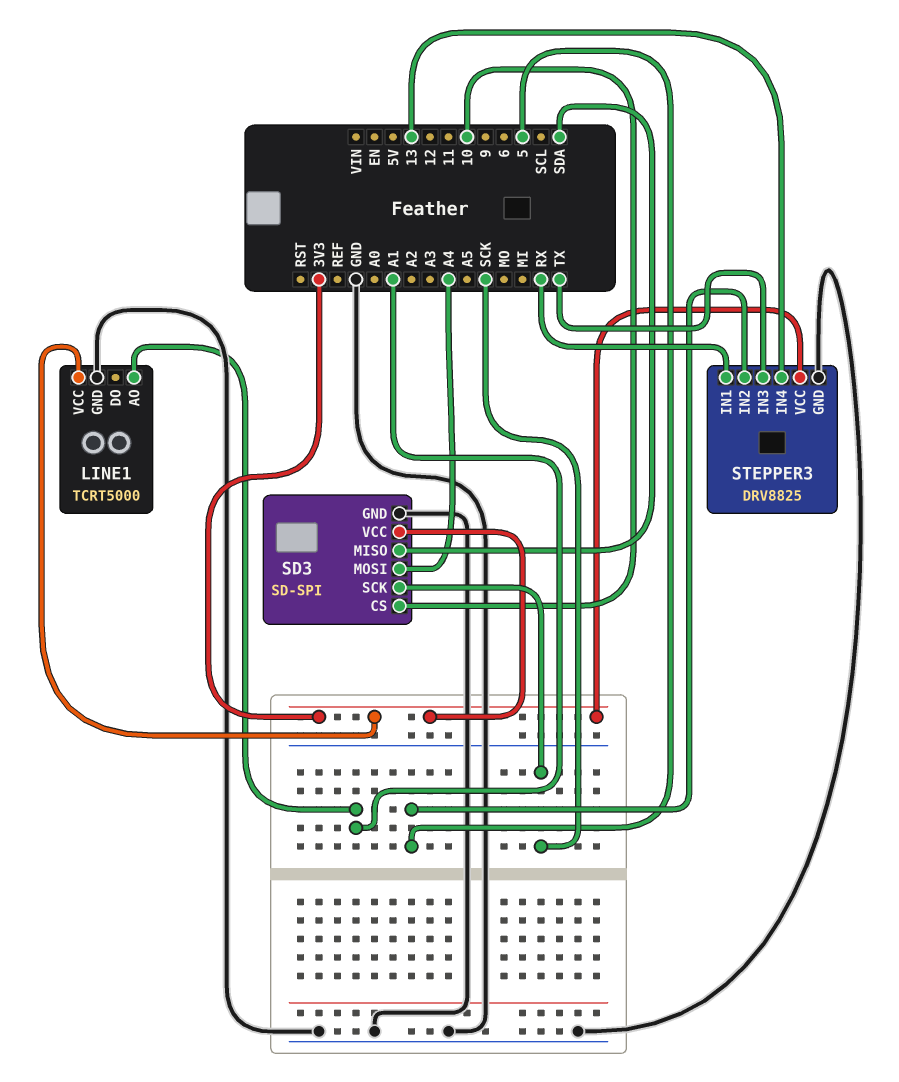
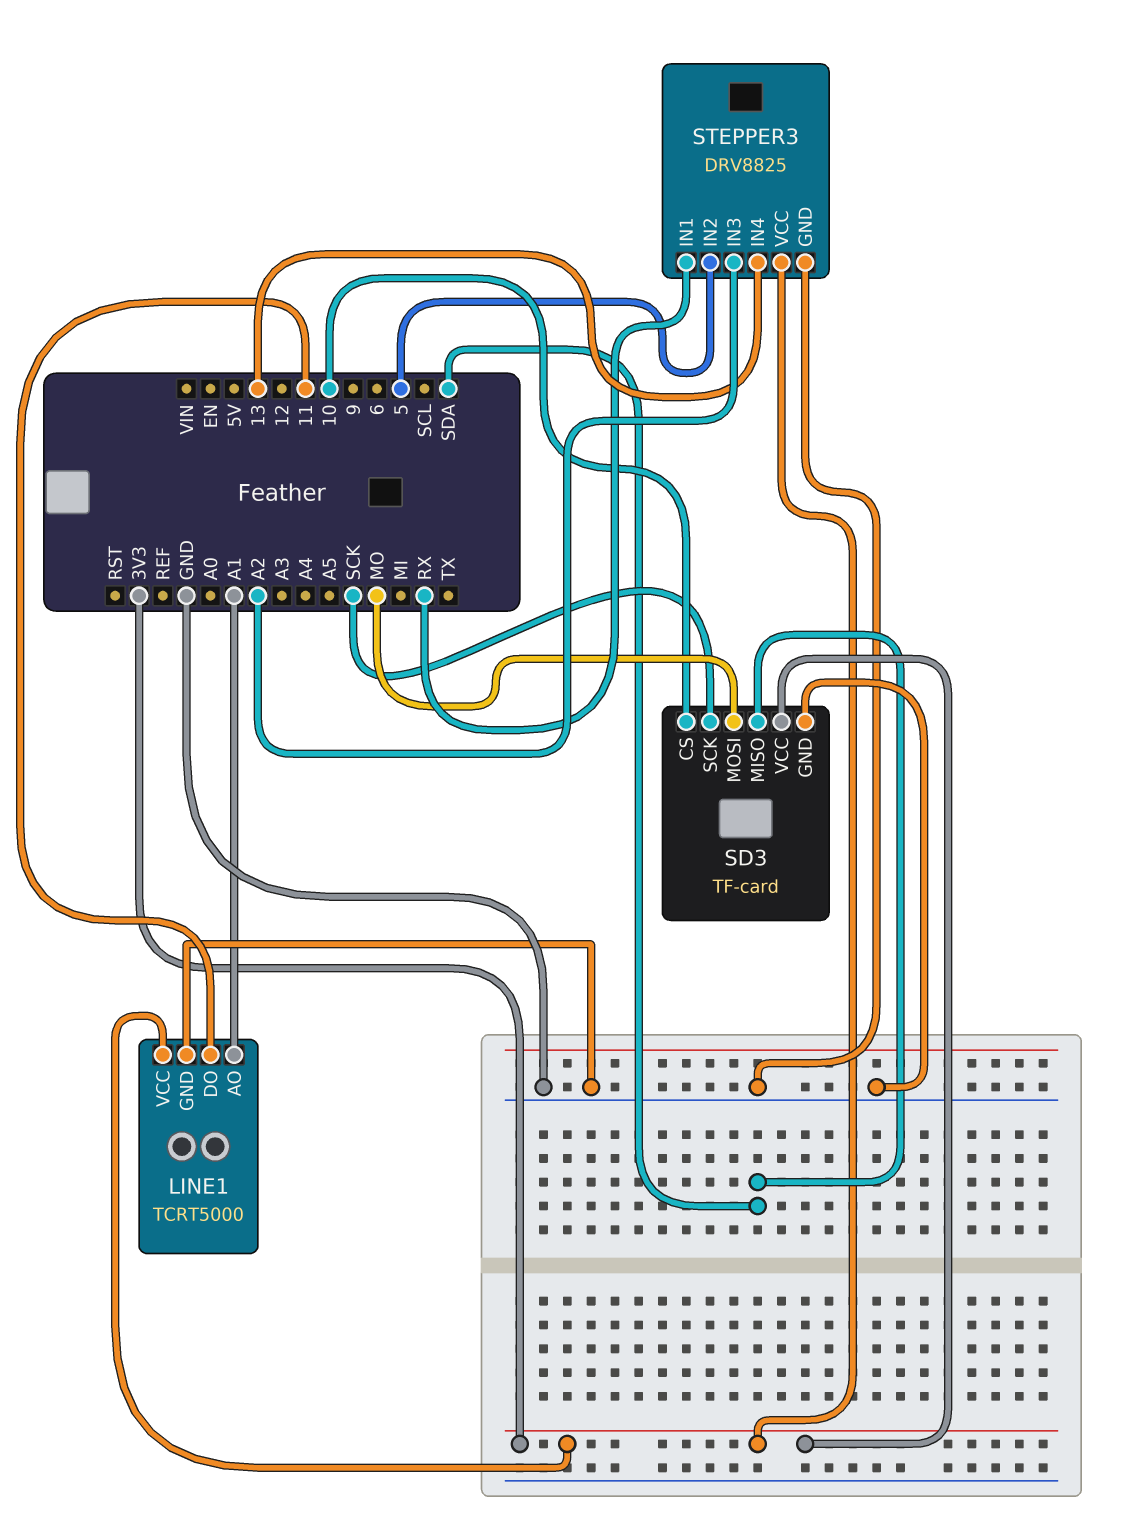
LINE1 pin DO: none -> 11
SD3: SD-SPI -> TF-card
SD3 pin MOSI: A4 -> MO
STEPPER3 pin IN3: TX -> A2

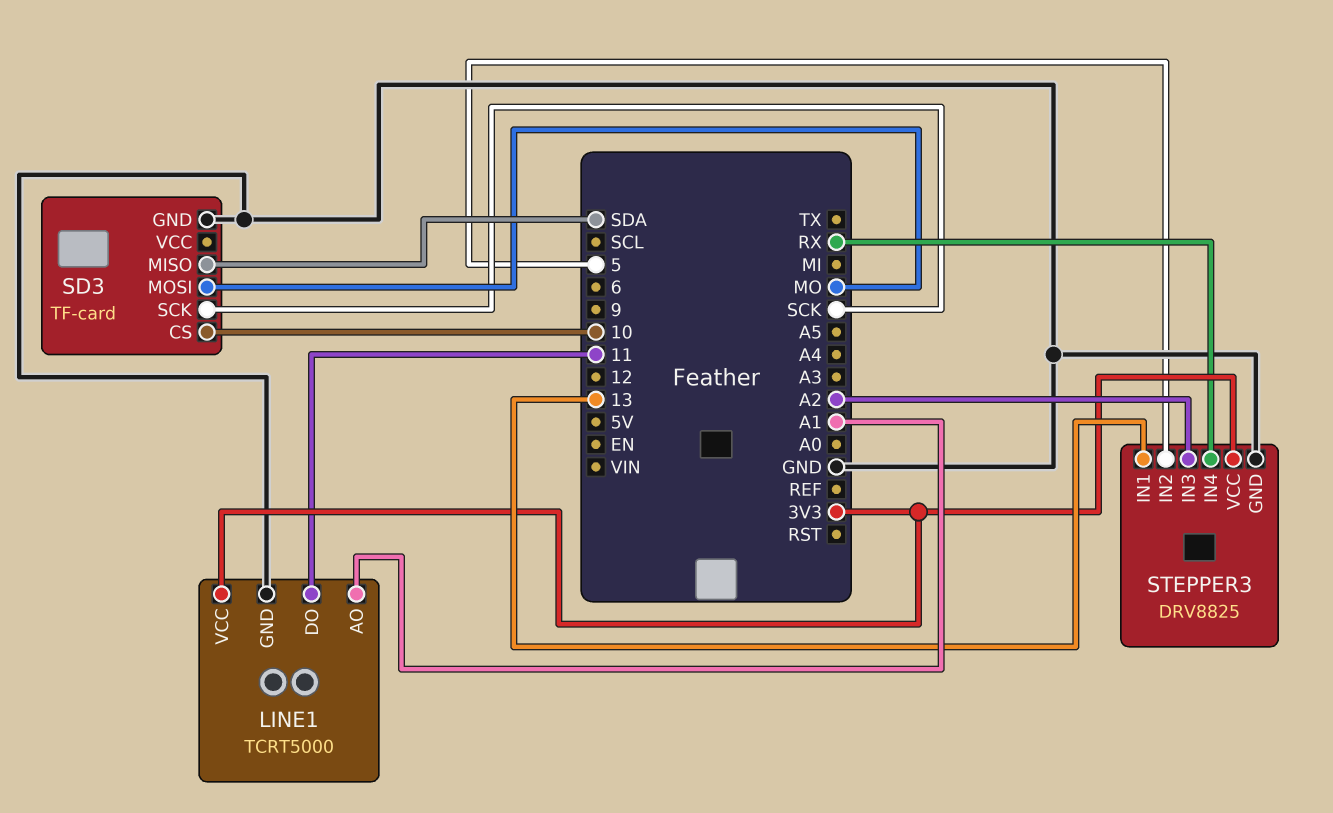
SD3 pin VCC: 3V3 -> none
STEPPER3 pin IN1: RX -> 13
STEPPER3 pin IN4: 13 -> RX

